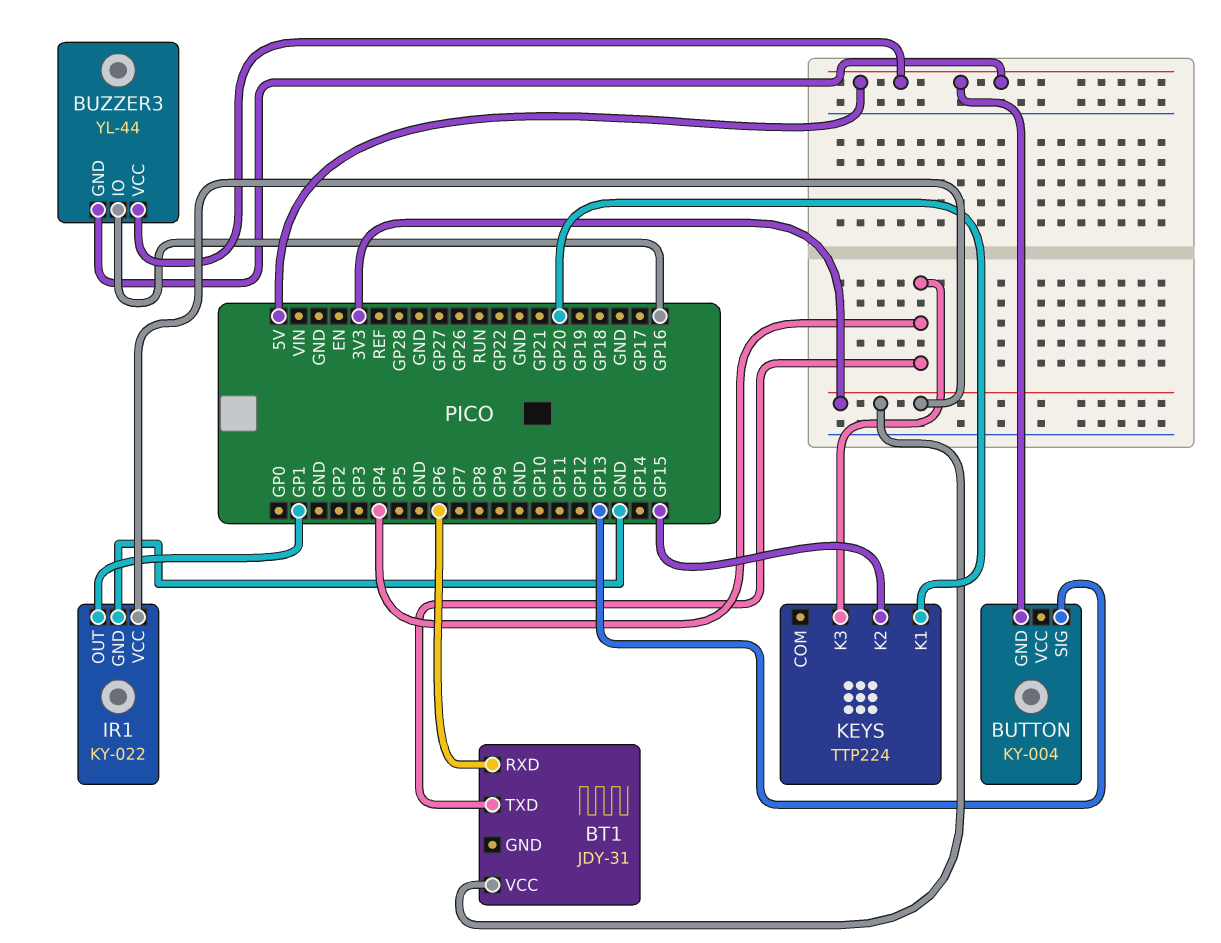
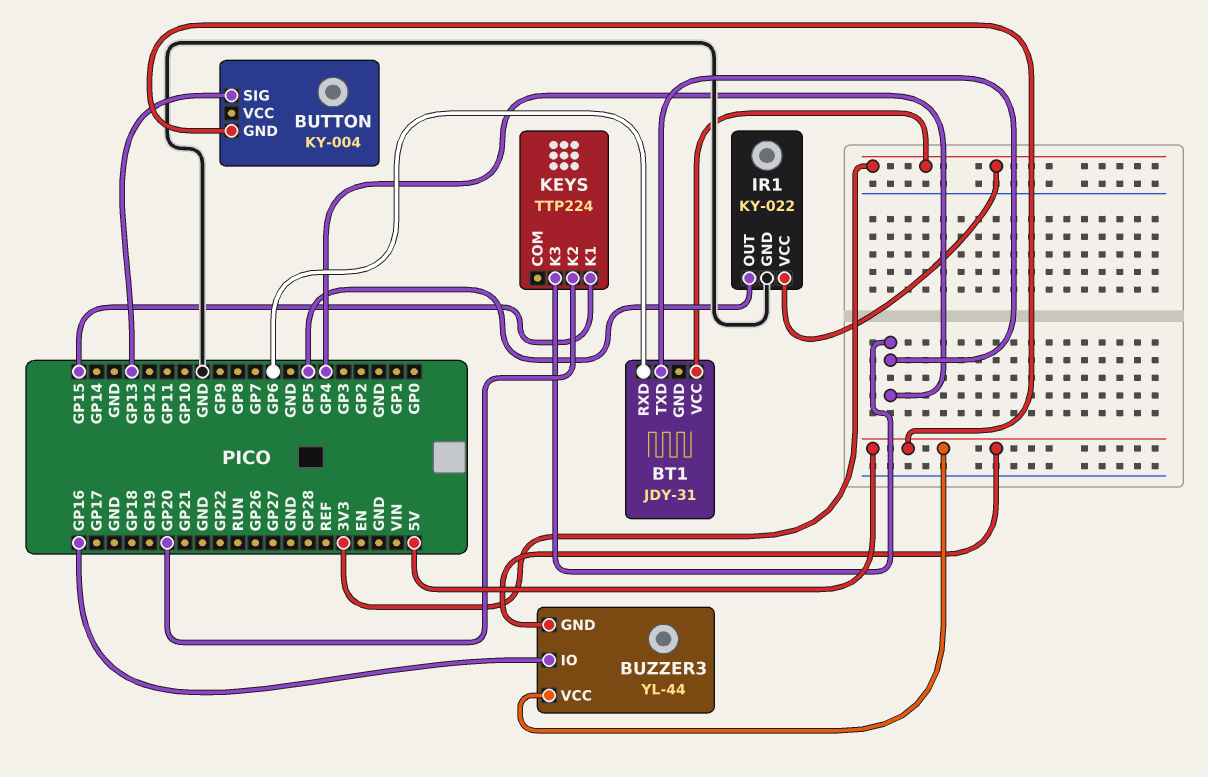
IR1 pin OUT: GP1 -> GP5
KEYS pin K1: GP20 -> GP15
KEYS pin K2: GP15 -> GP20

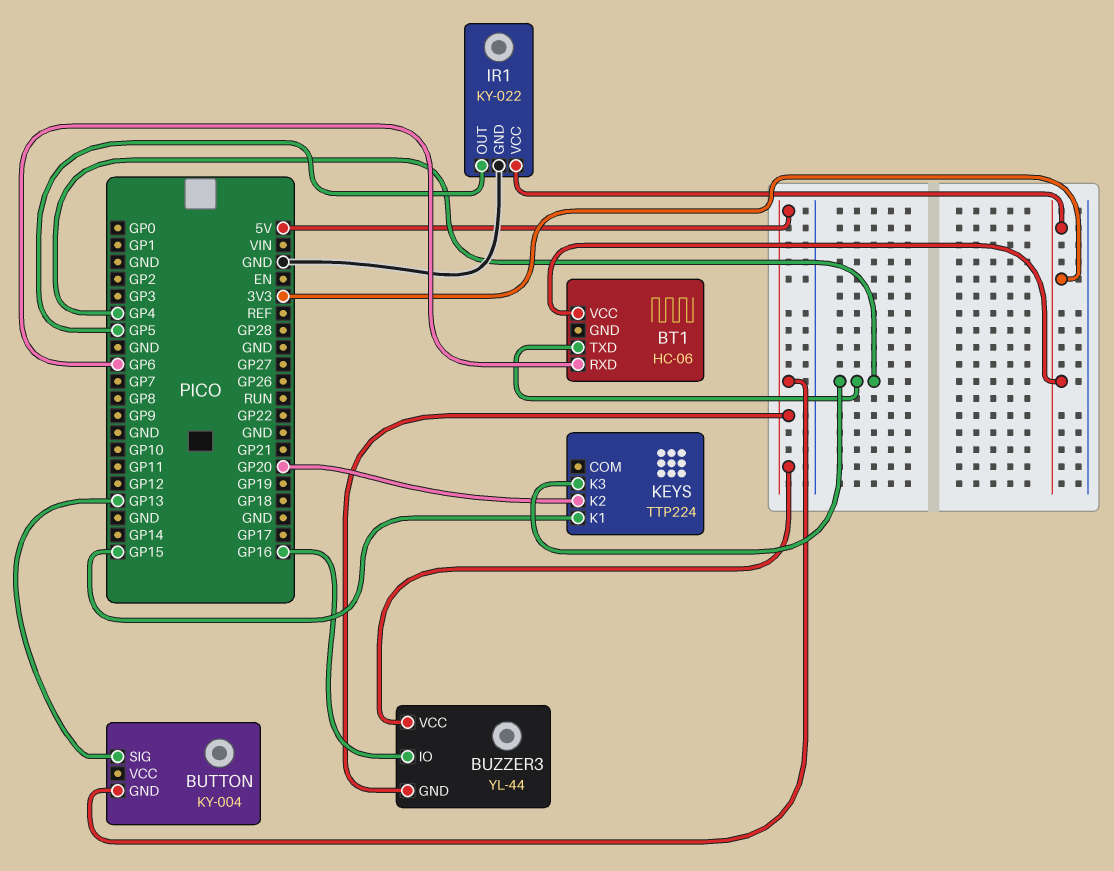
BT1: JDY-31 -> HC-06

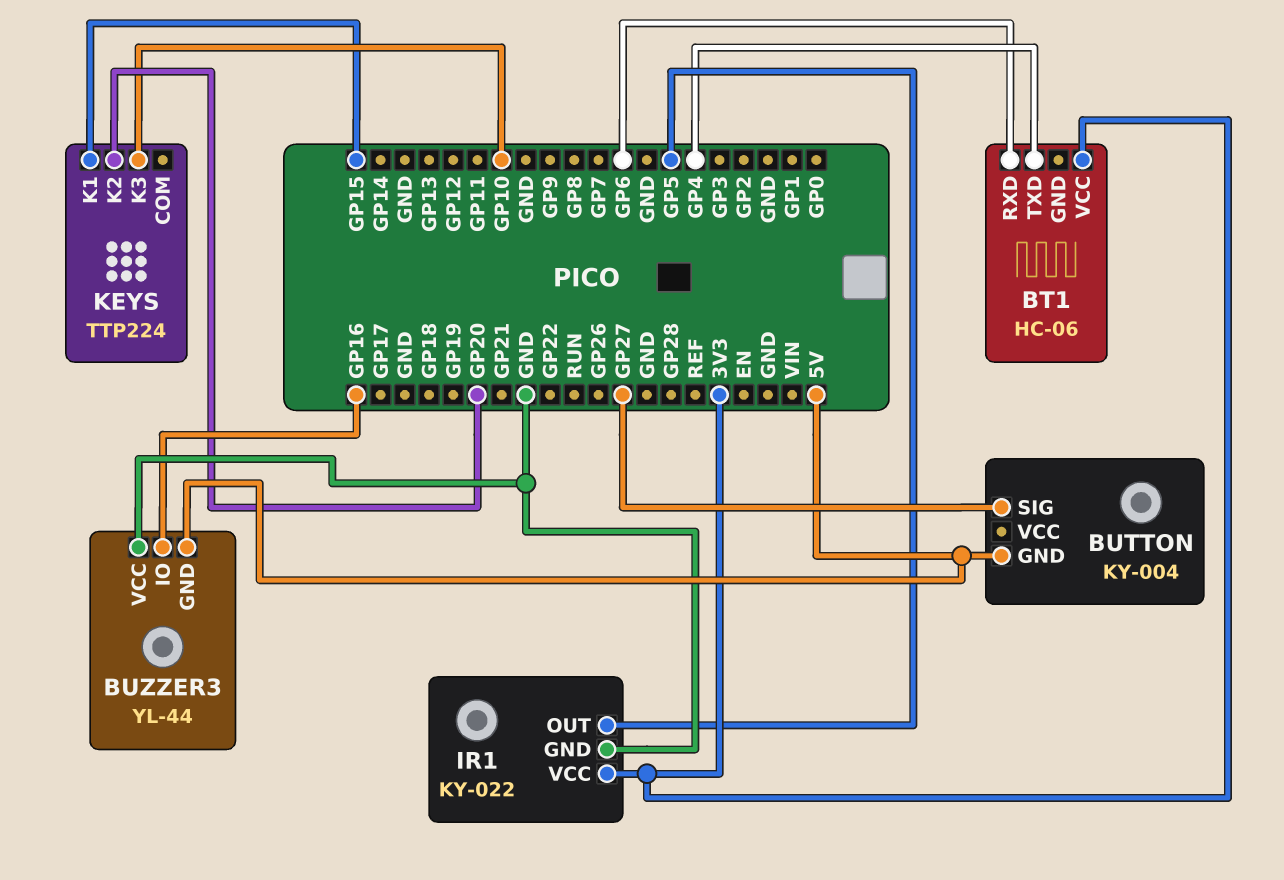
BUTTON pin SIG: GP13 -> GP27
BUZZER3 pin VCC: 5V -> GND
KEYS pin K3: GP4 -> GP10

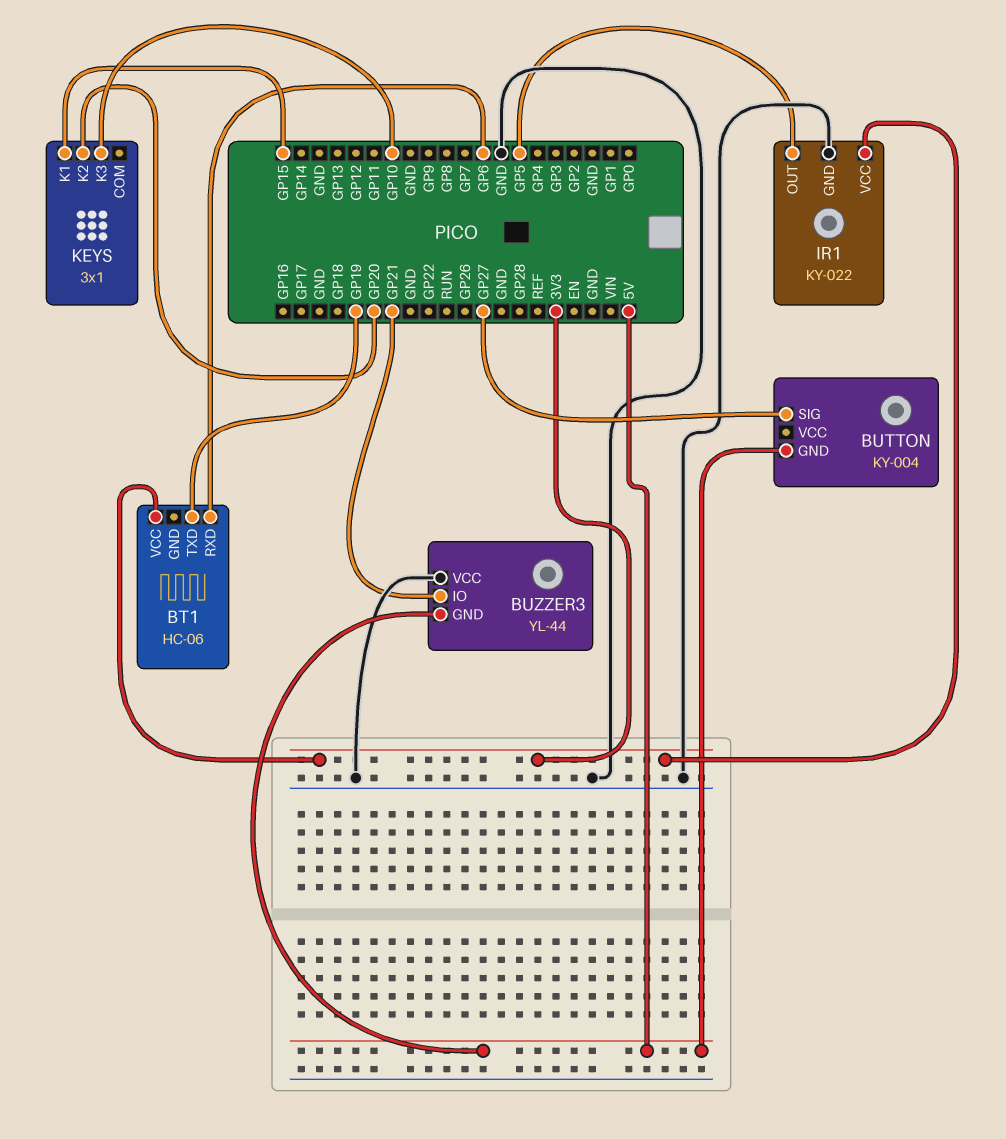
BT1 pin TXD: GP4 -> GP19
BUZZER3 pin IO: GP16 -> GP21
KEYS: TTP224 -> 3x1

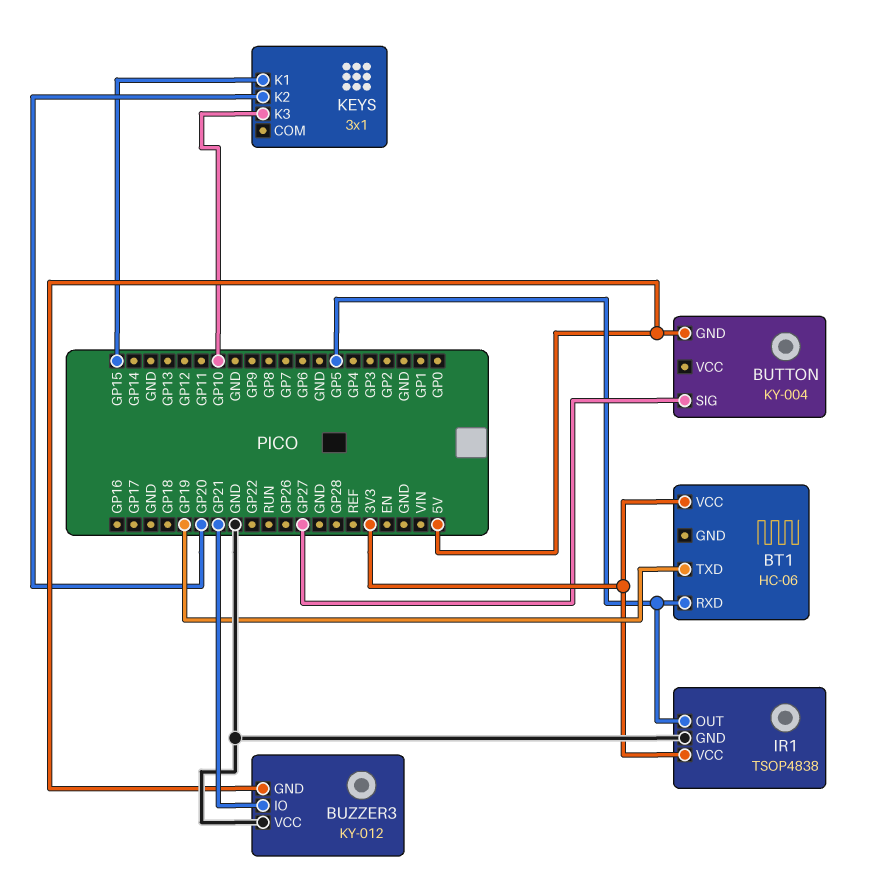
BT1 pin RXD: GP6 -> GP5
BUZZER3: YL-44 -> KY-012
IR1: KY-022 -> TSOP4838

